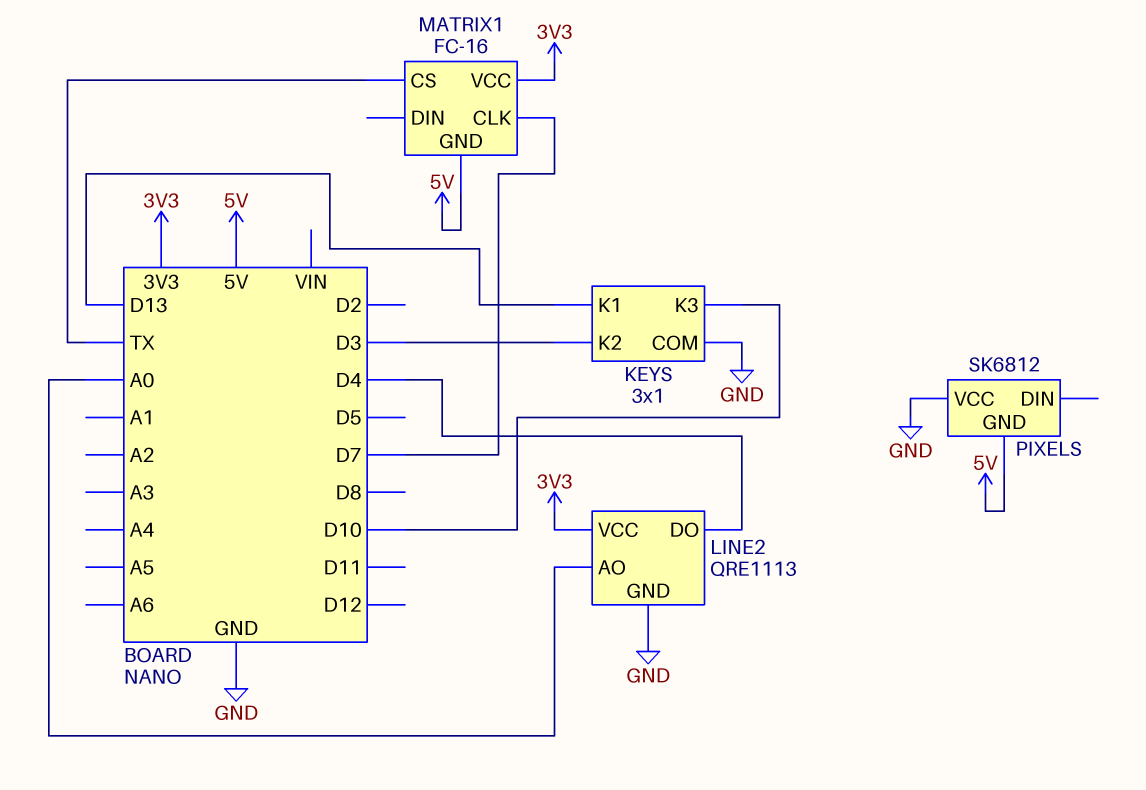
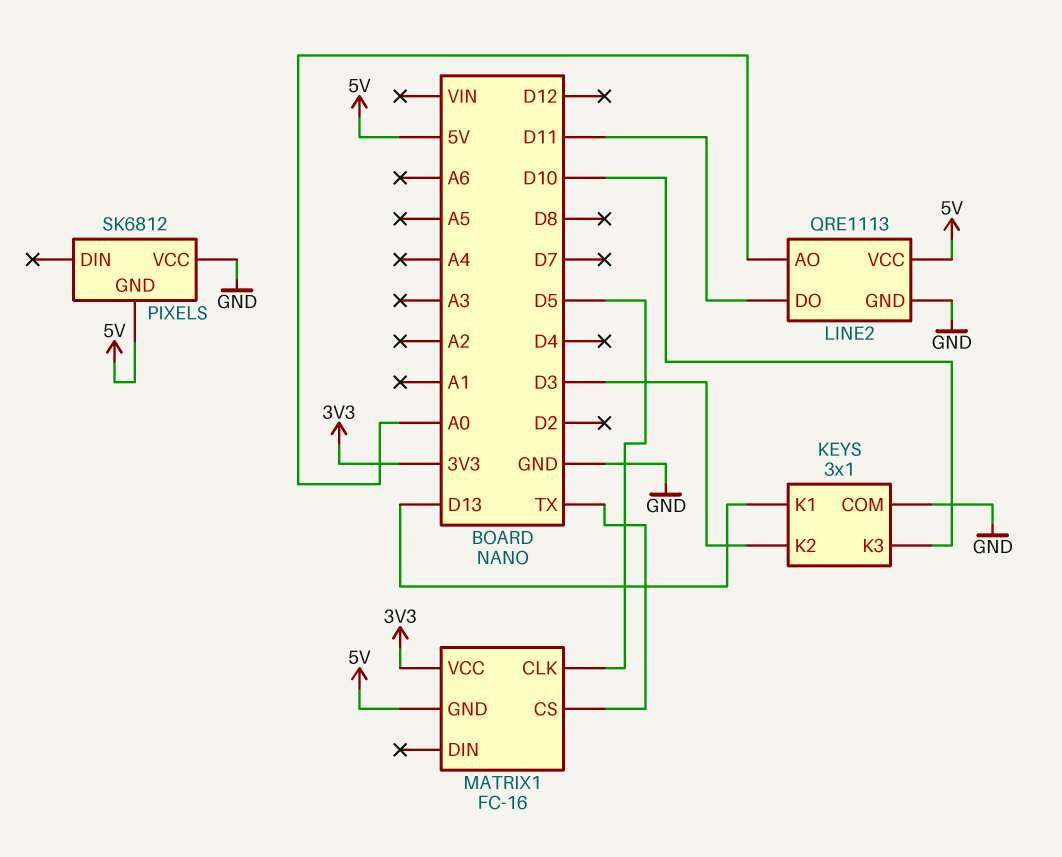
LINE2 pin DO: D4 -> D11
LINE2 pin VCC: 3V3 -> 5V
MATRIX1 pin CLK: D7 -> D5

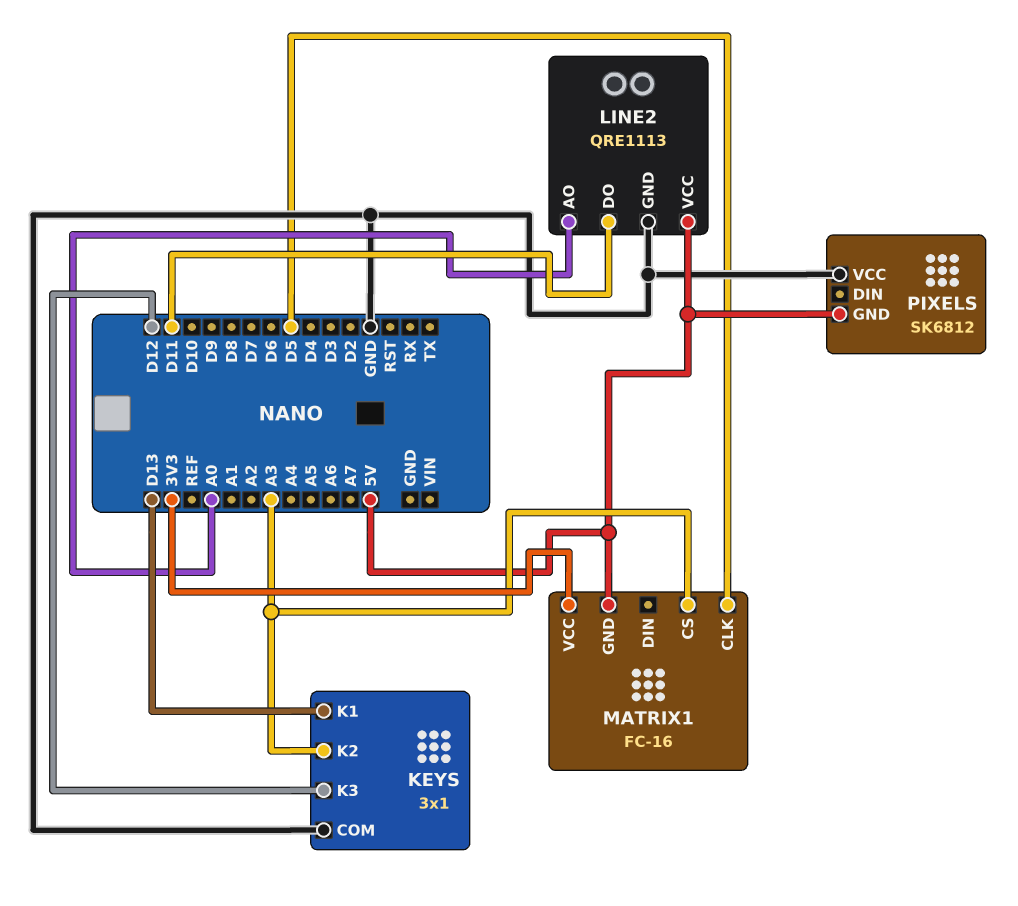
KEYS pin K2: D3 -> A3
KEYS pin K3: D10 -> D12
MATRIX1 pin CS: TX -> A3

